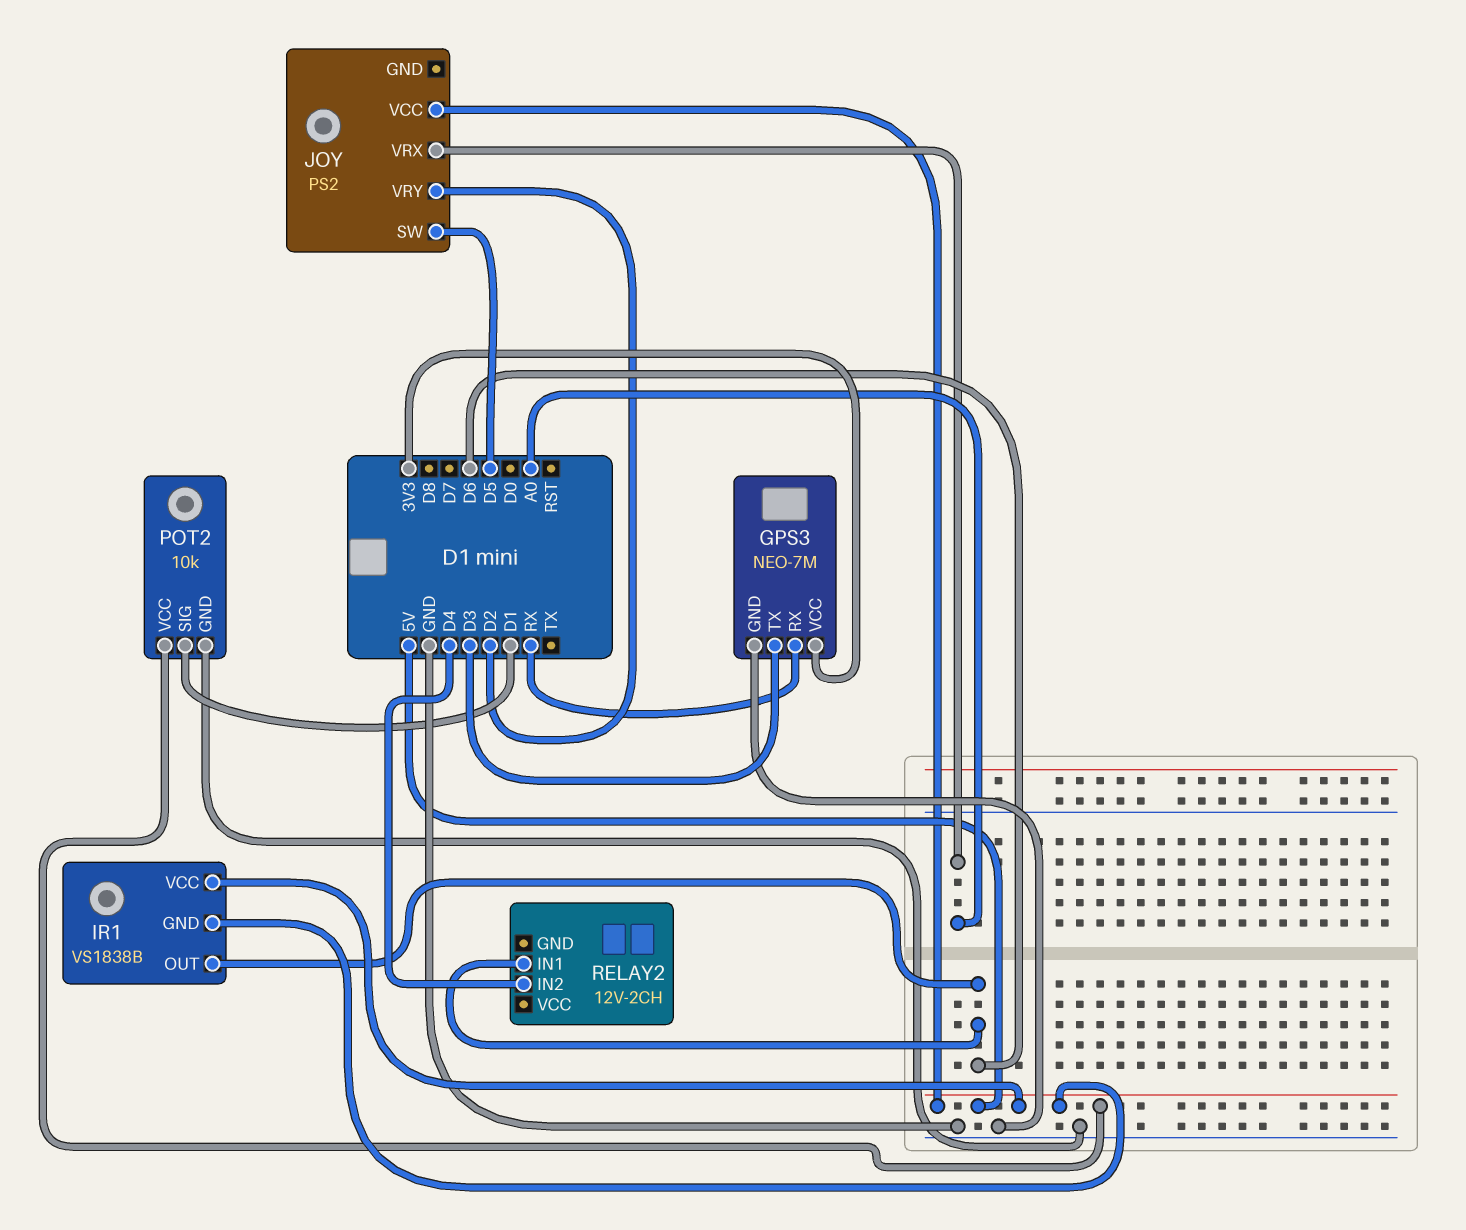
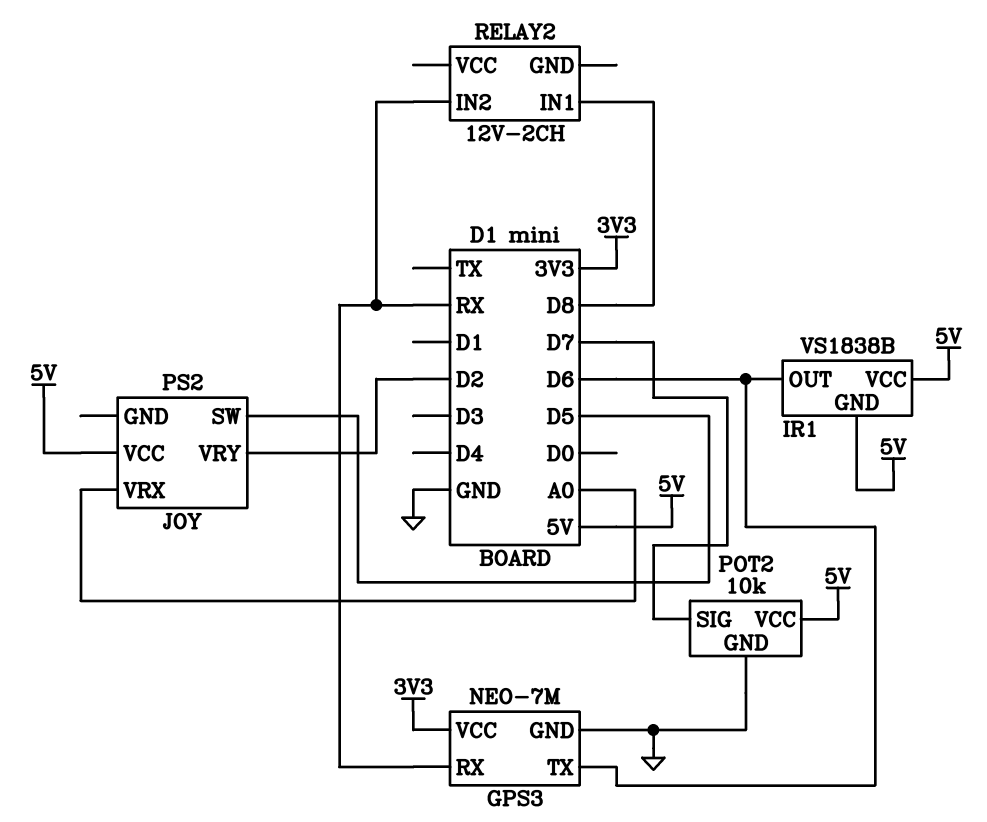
GPS3 pin TX: D3 -> D6
POT2 pin SIG: D1 -> D7
RELAY2 pin IN1: D6 -> D8
RELAY2 pin IN2: D4 -> RX

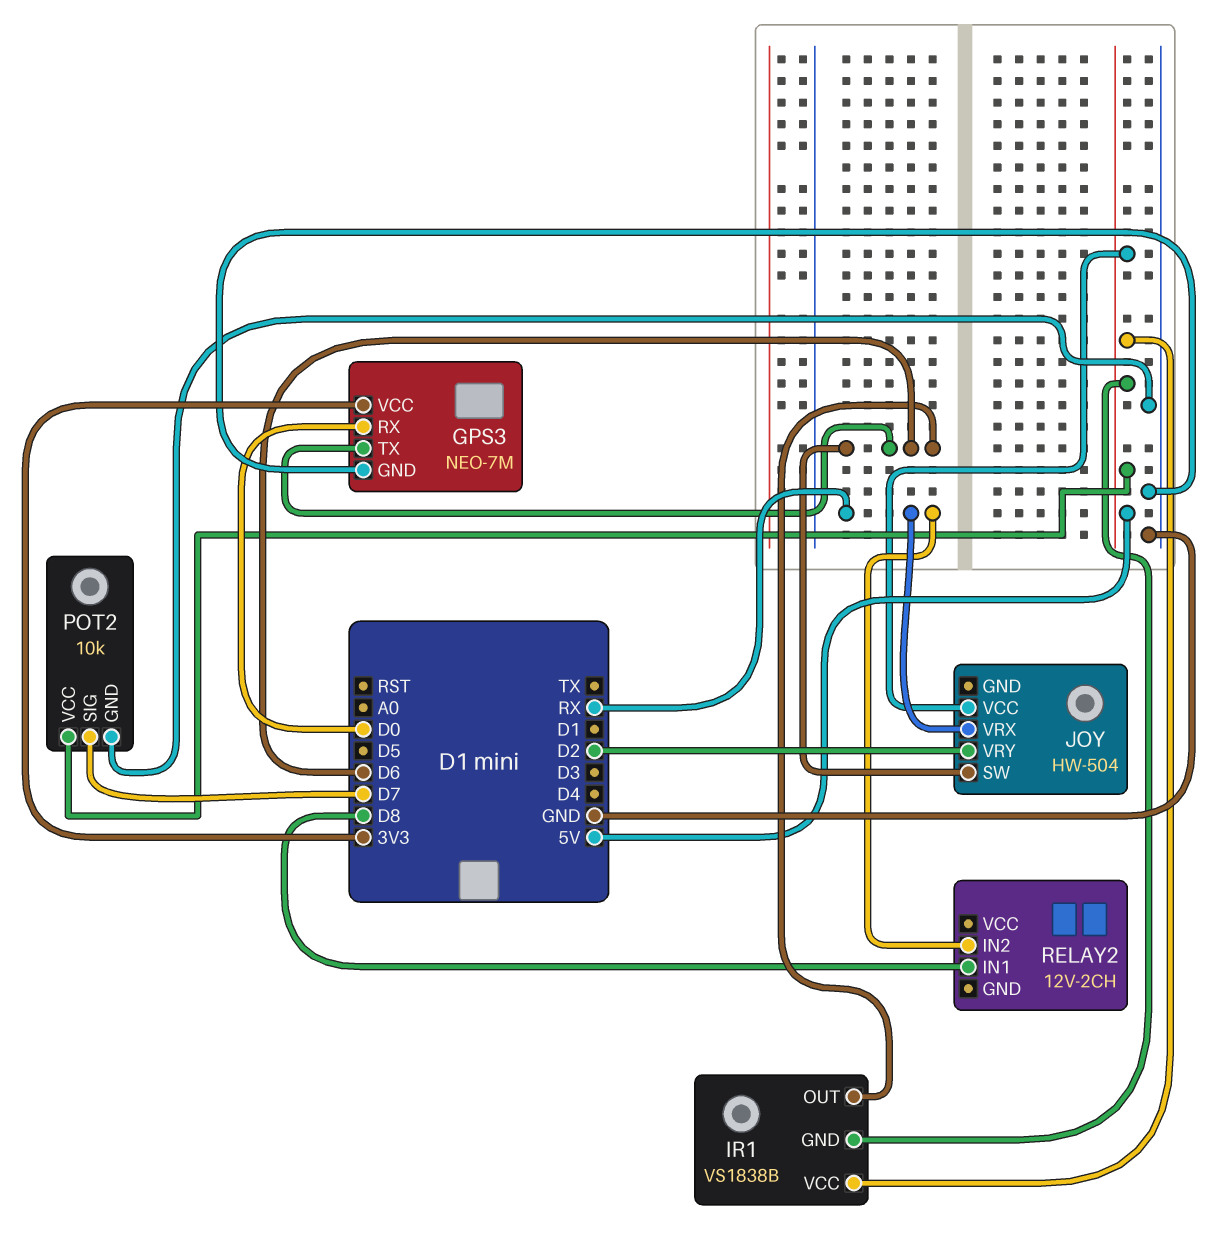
GPS3 pin RX: RX -> D0
JOY: PS2 -> HW-504
JOY pin SW: D5 -> D6
JOY pin VRX: A0 -> RX

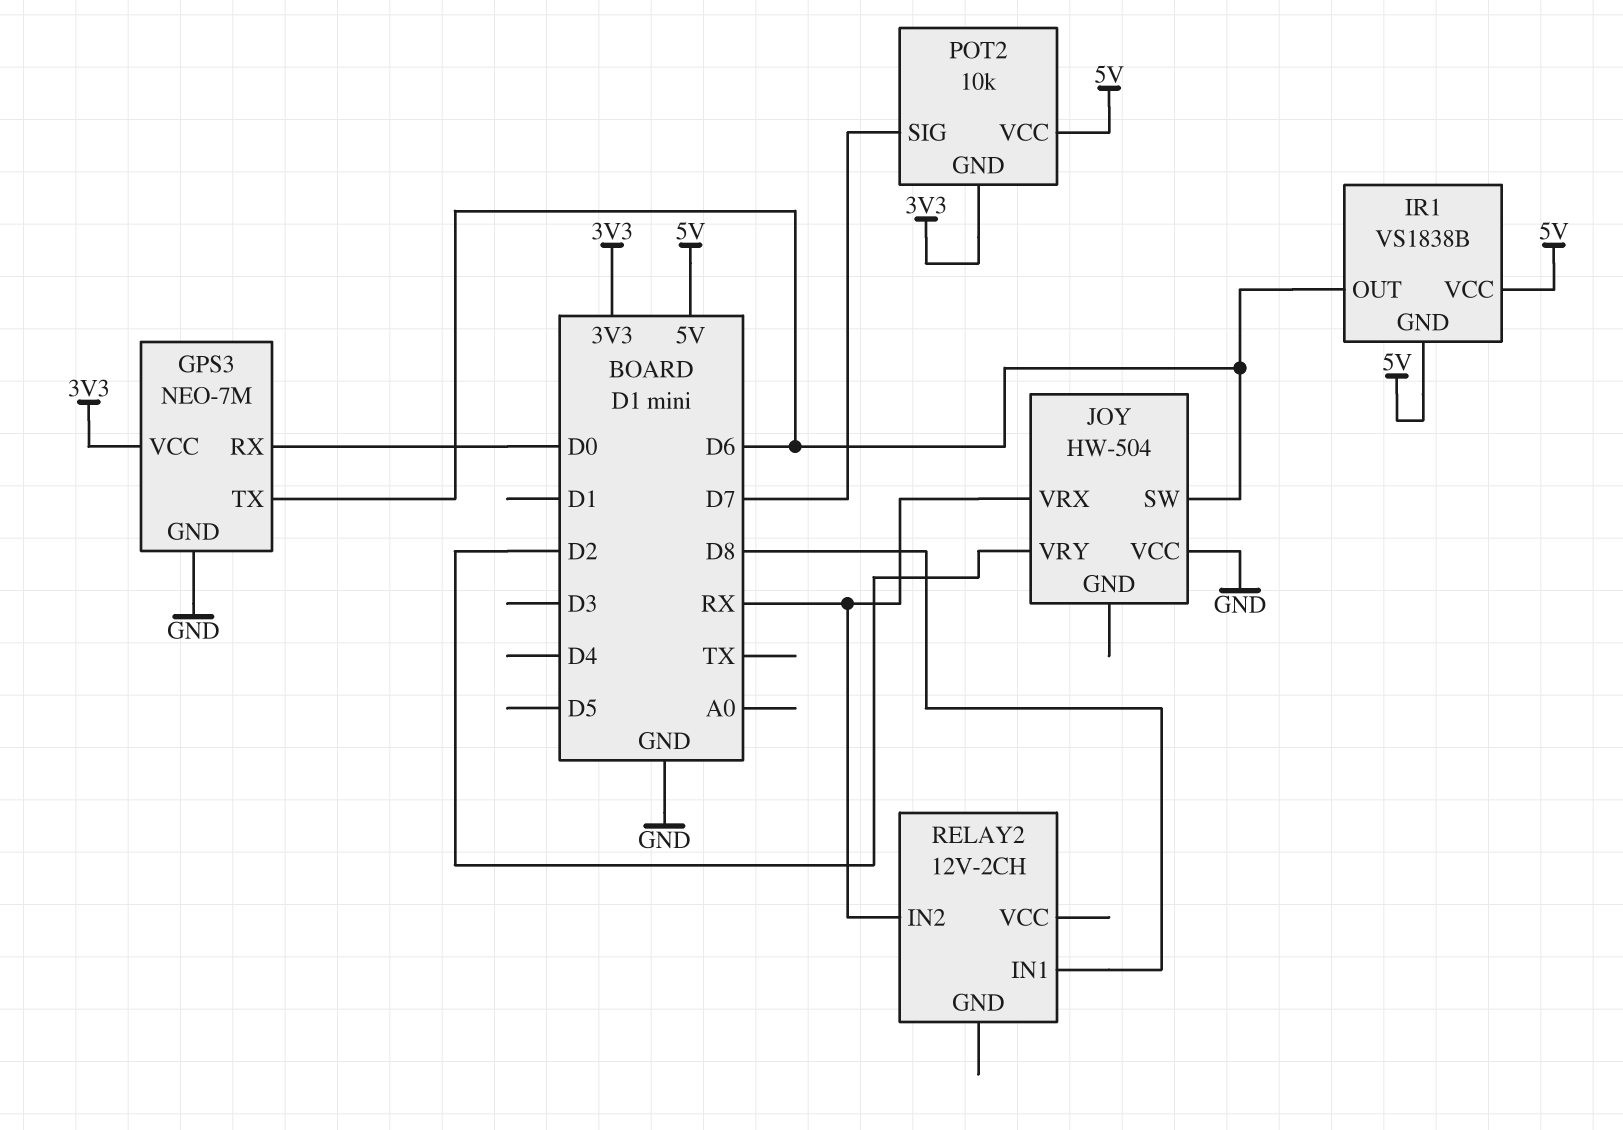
JOY pin VCC: 5V -> GND
POT2 pin GND: GND -> 3V3

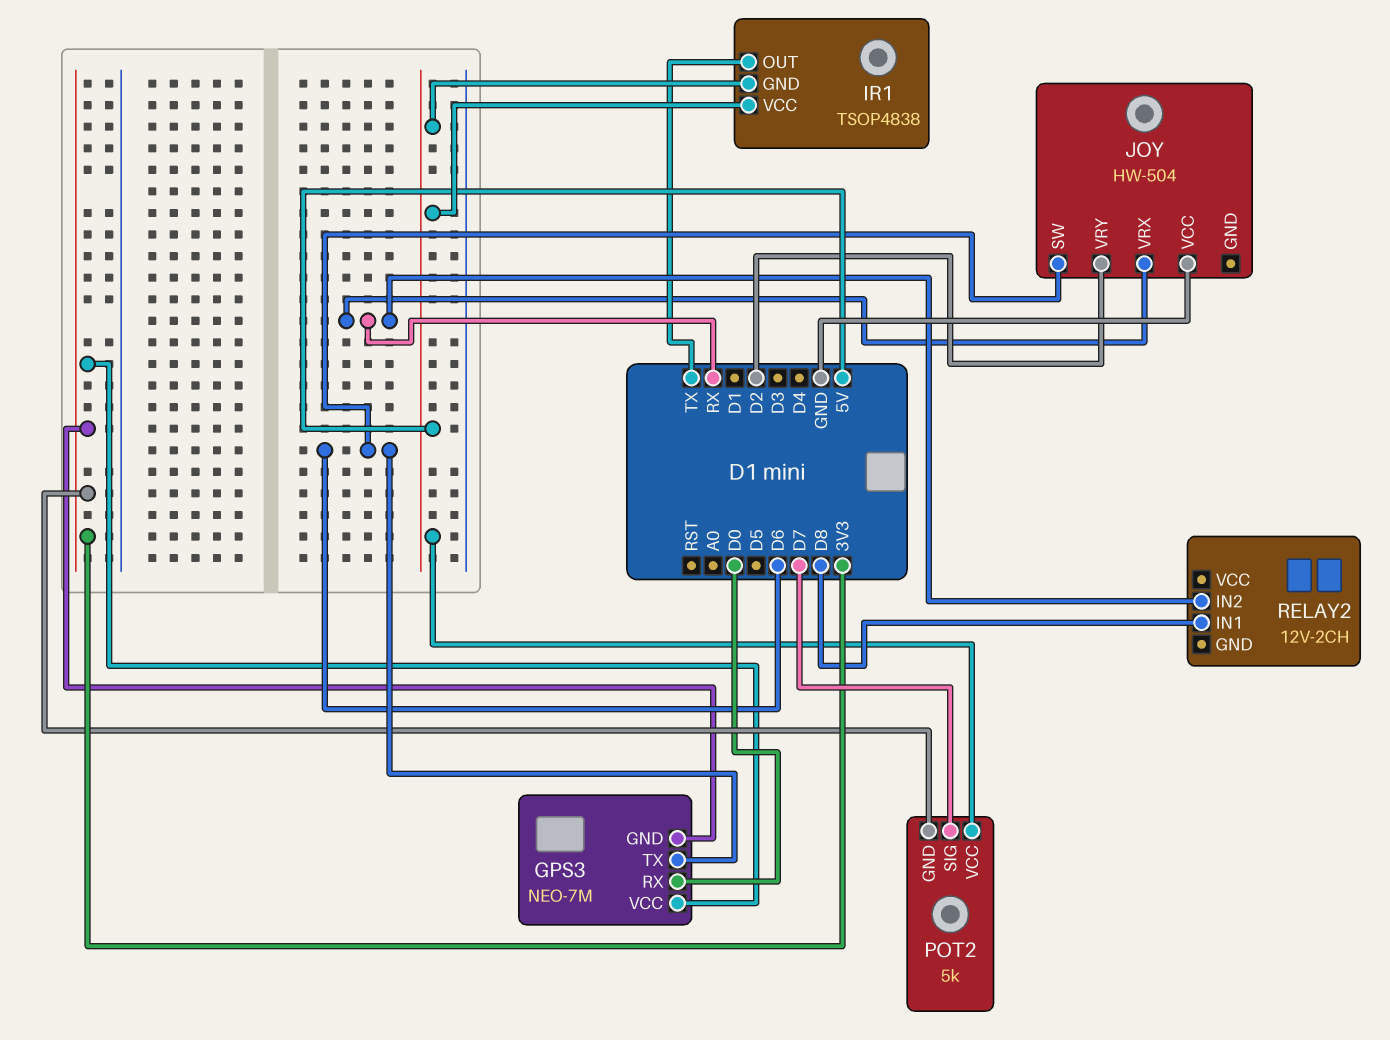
GPS3 pin GND: GND -> 3V3
IR1: VS1838B -> TSOP4838
IR1 pin OUT: D6 -> TX
POT2: 10k -> 5k

